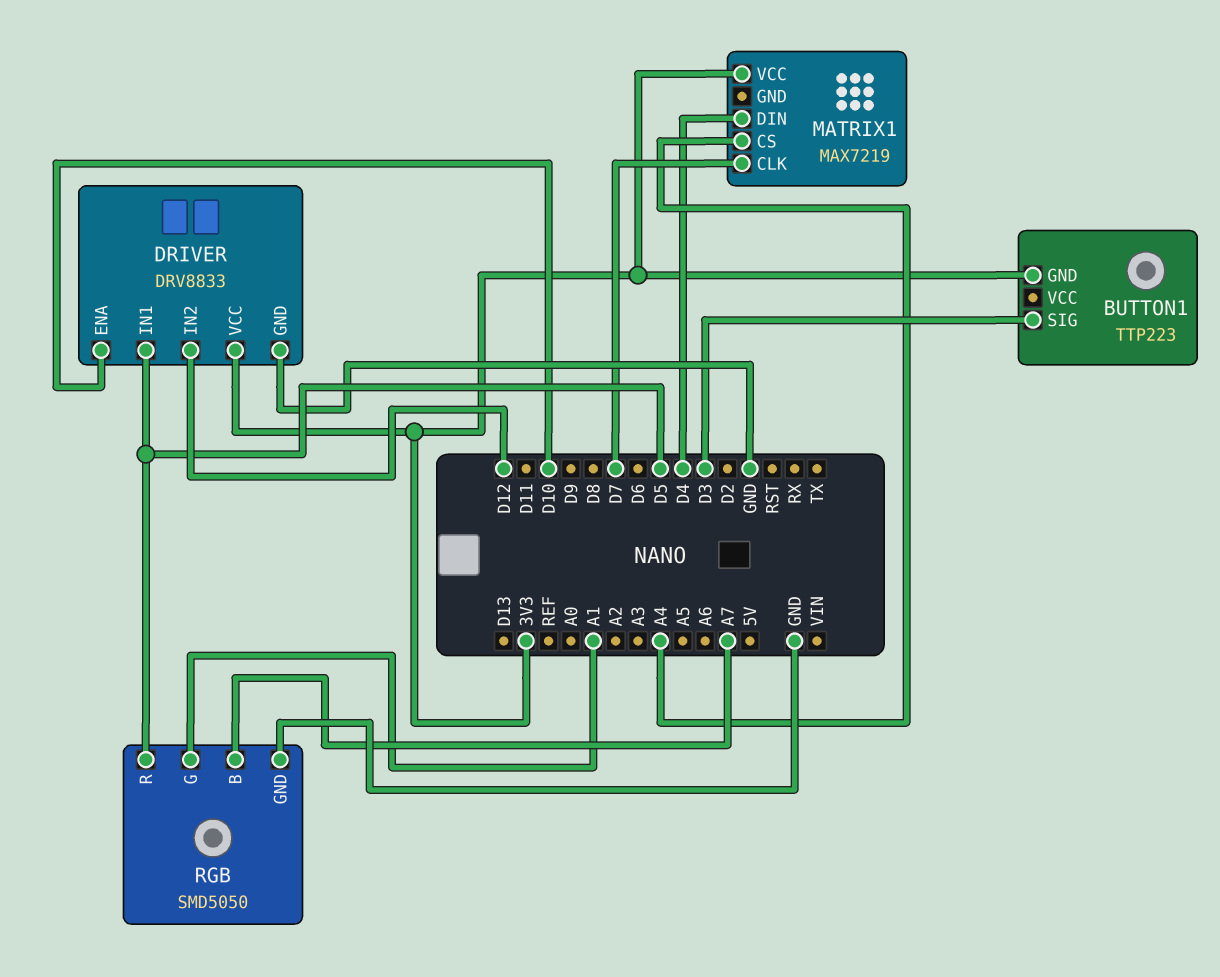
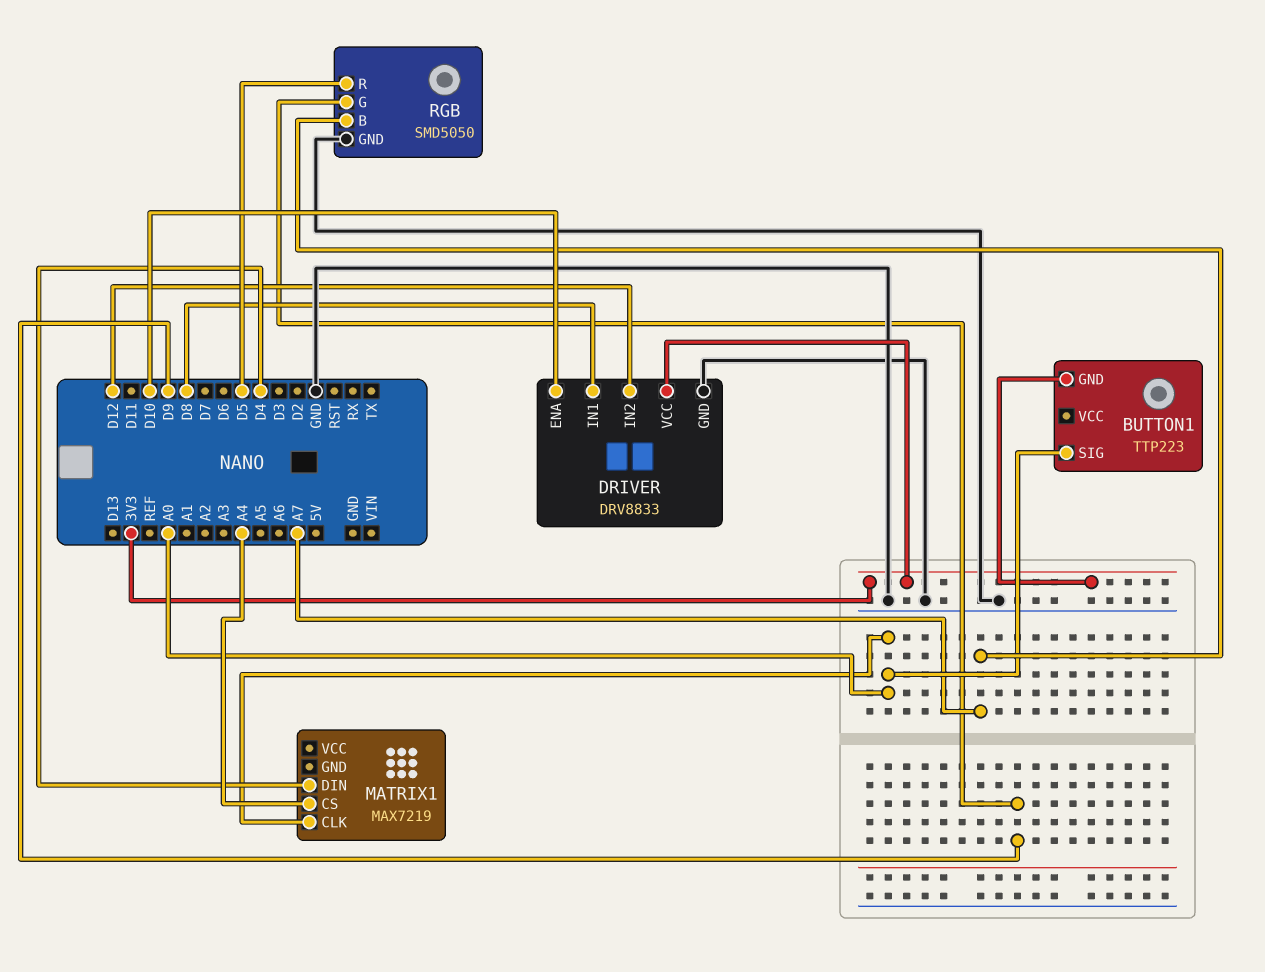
BUTTON1 pin SIG: D3 -> A0
DRIVER pin IN1: D5 -> D8
MATRIX1 pin CLK: D7 -> A0
MATRIX1 pin VCC: 3V3 -> none
RGB pin G: A1 -> D9

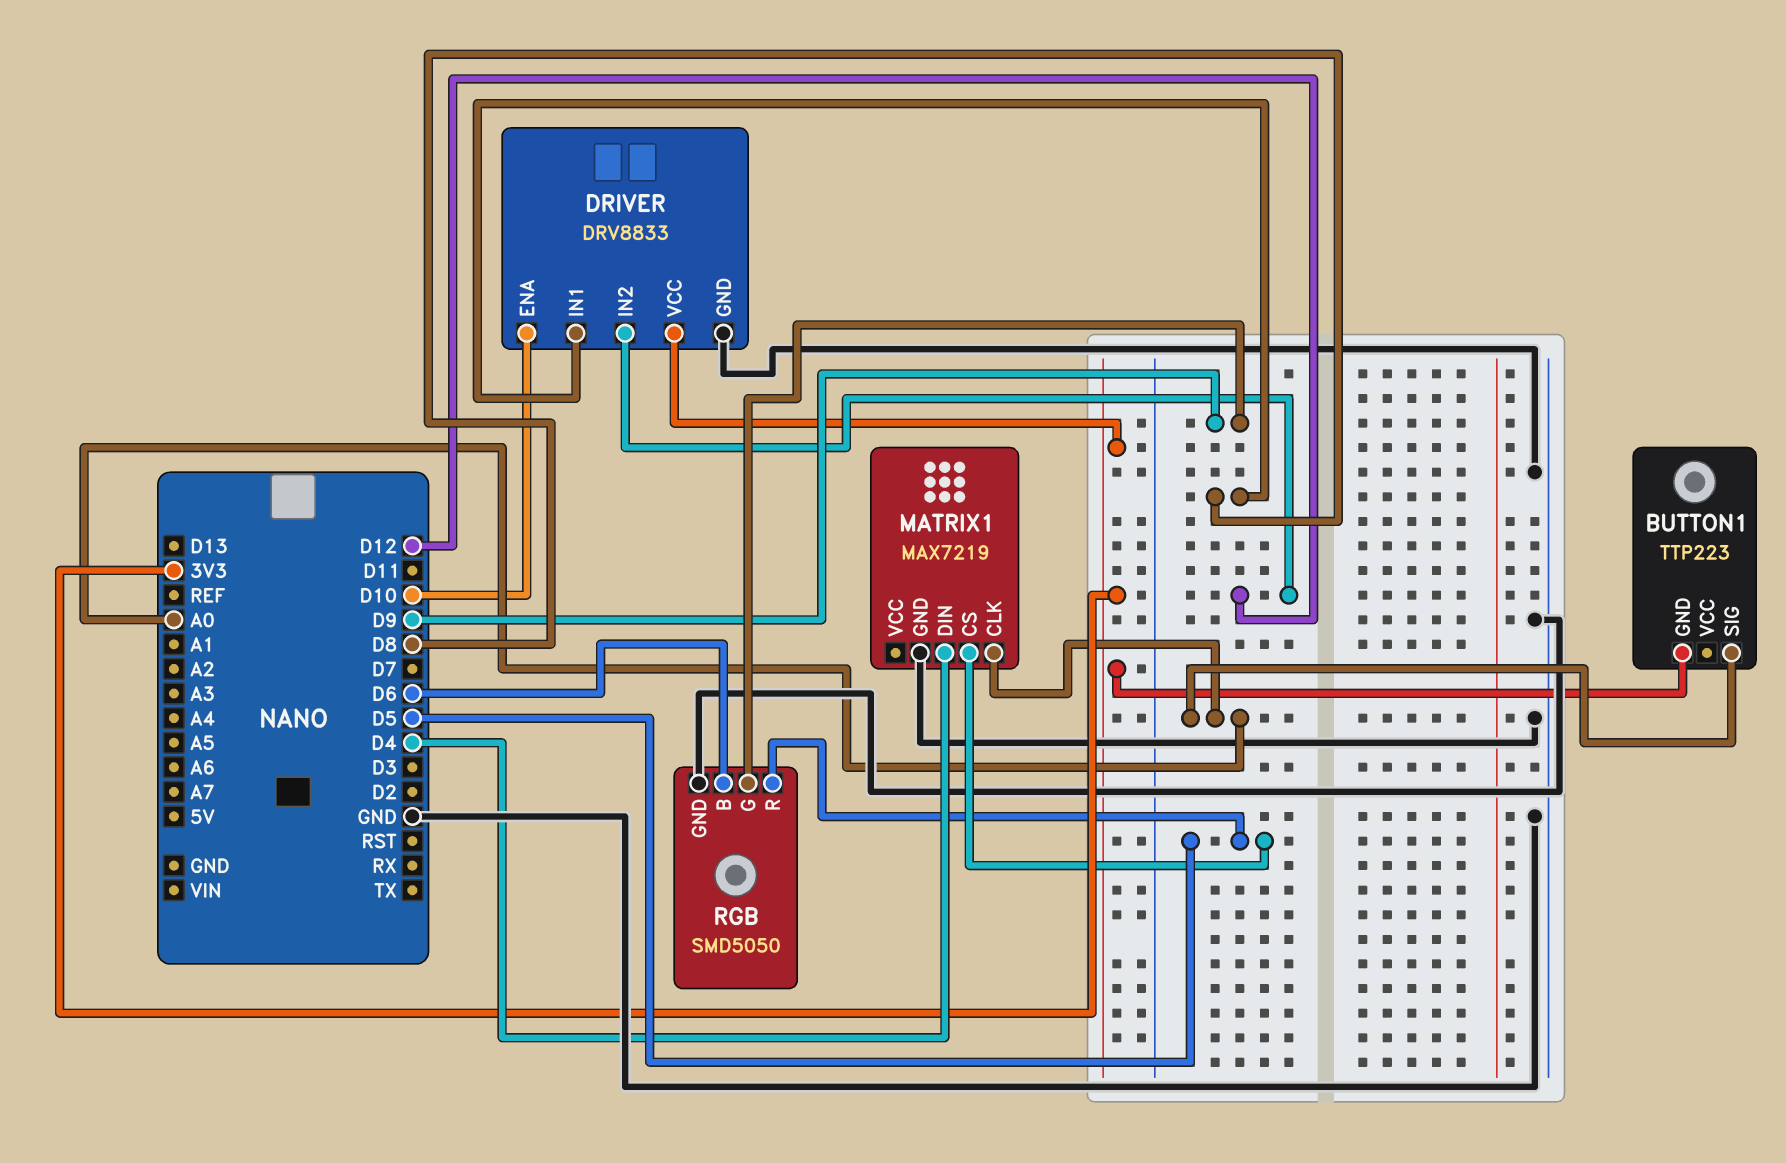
MATRIX1 pin CS: A4 -> D5
MATRIX1 pin GND: none -> GND
RGB pin B: A7 -> D6

